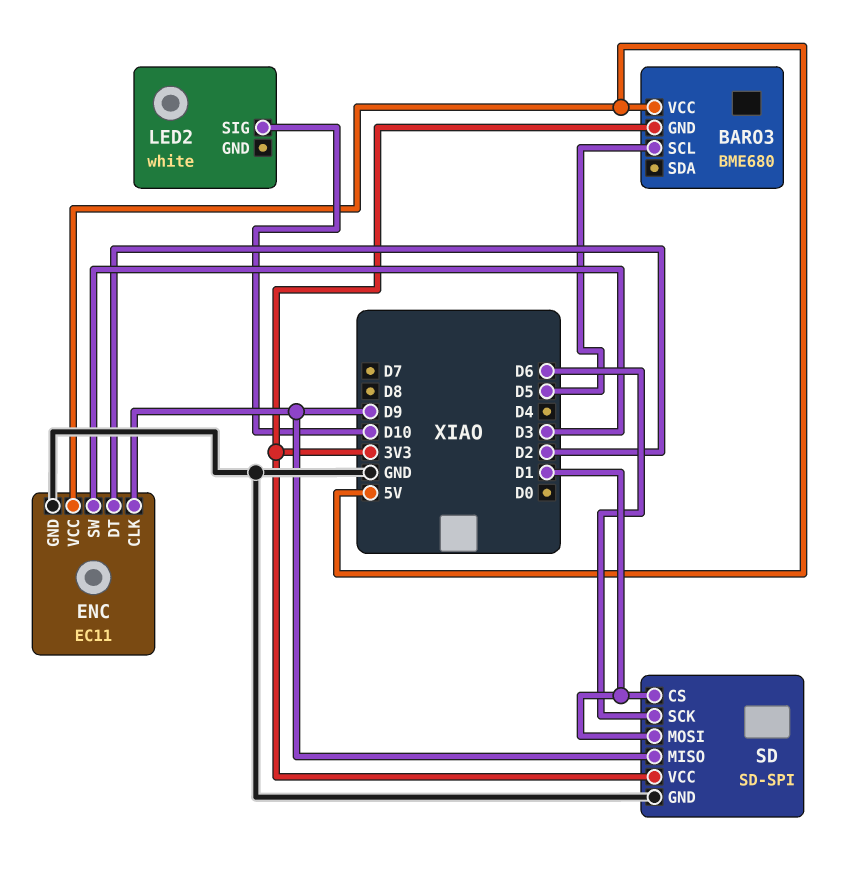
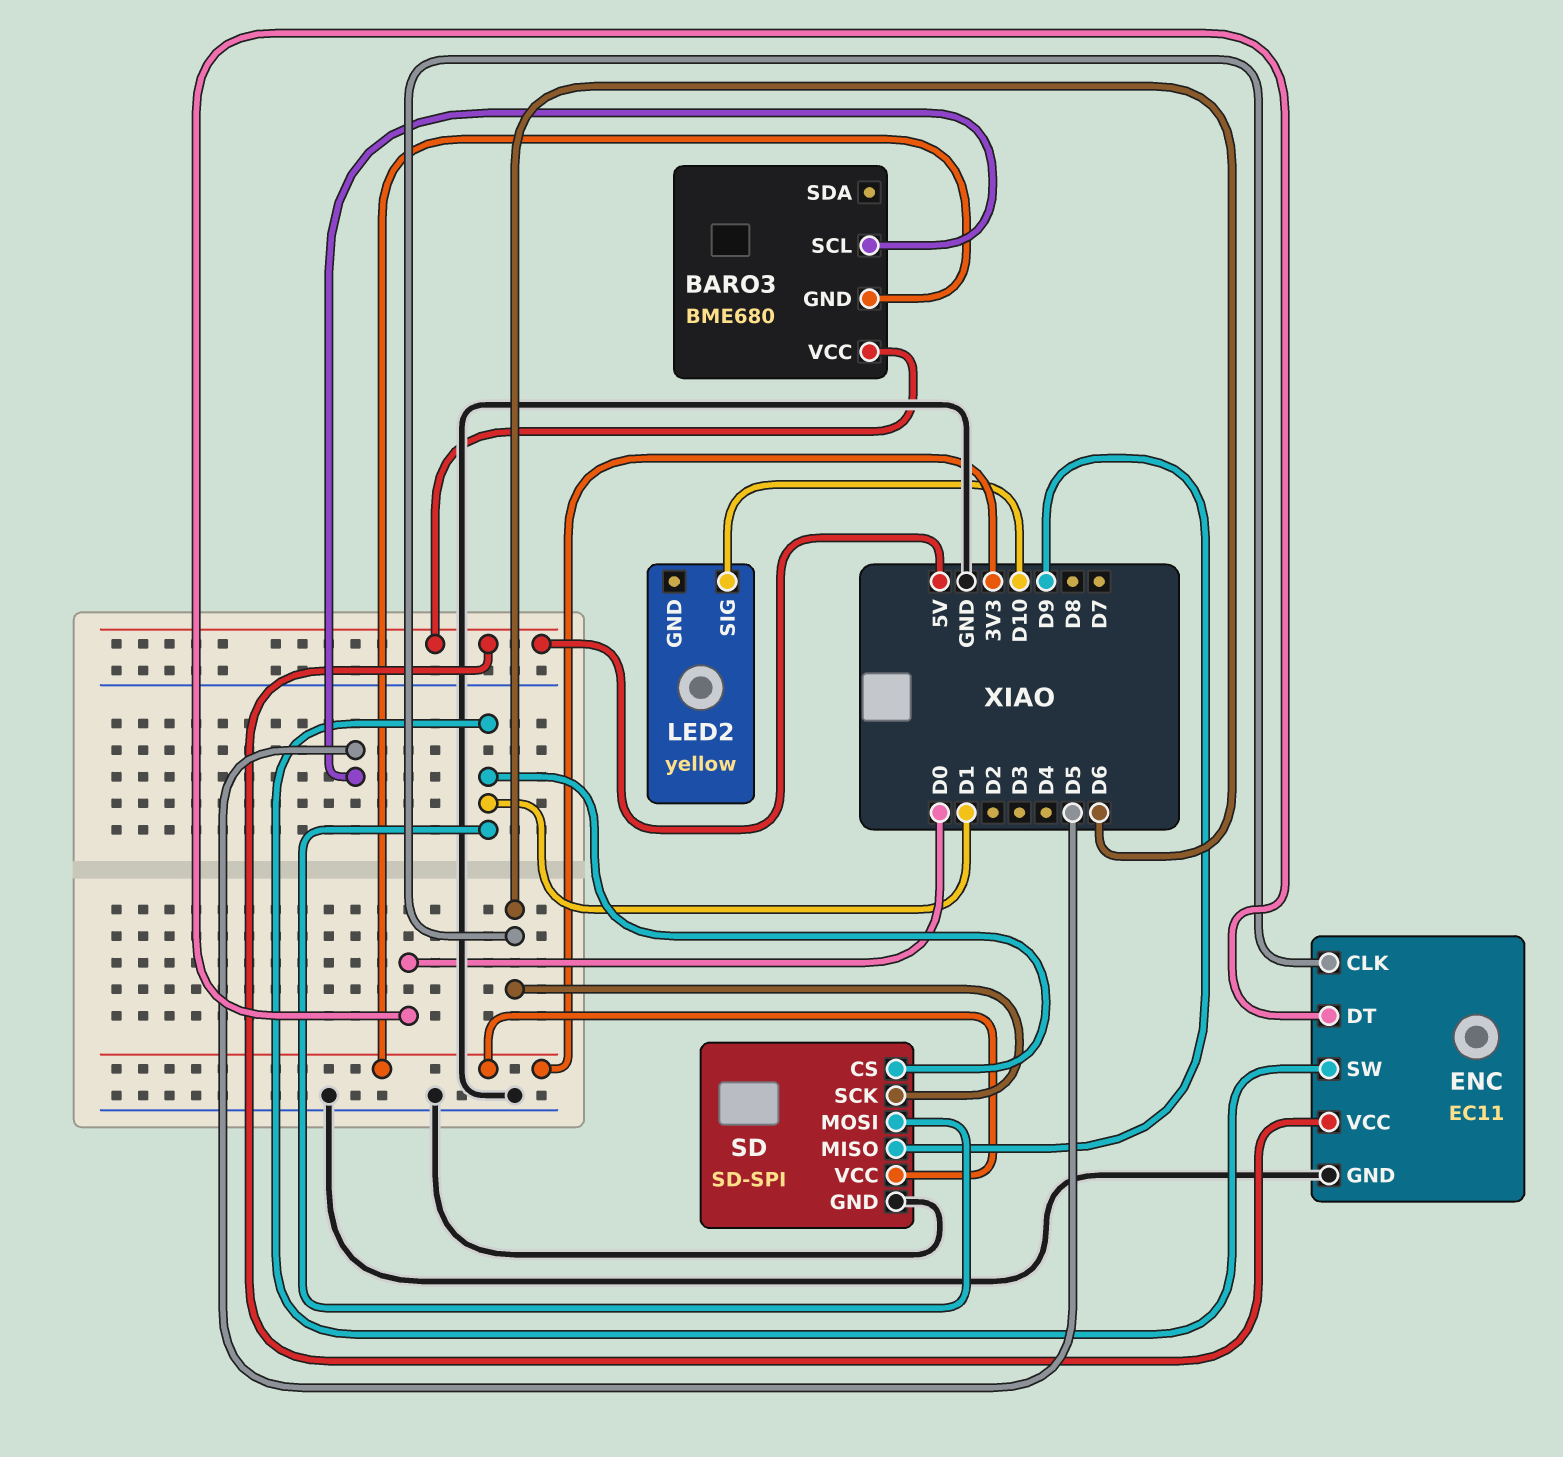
ENC pin CLK: D9 -> D6
ENC pin DT: D2 -> D0
ENC pin SW: D3 -> D1
LED2: white -> yellow

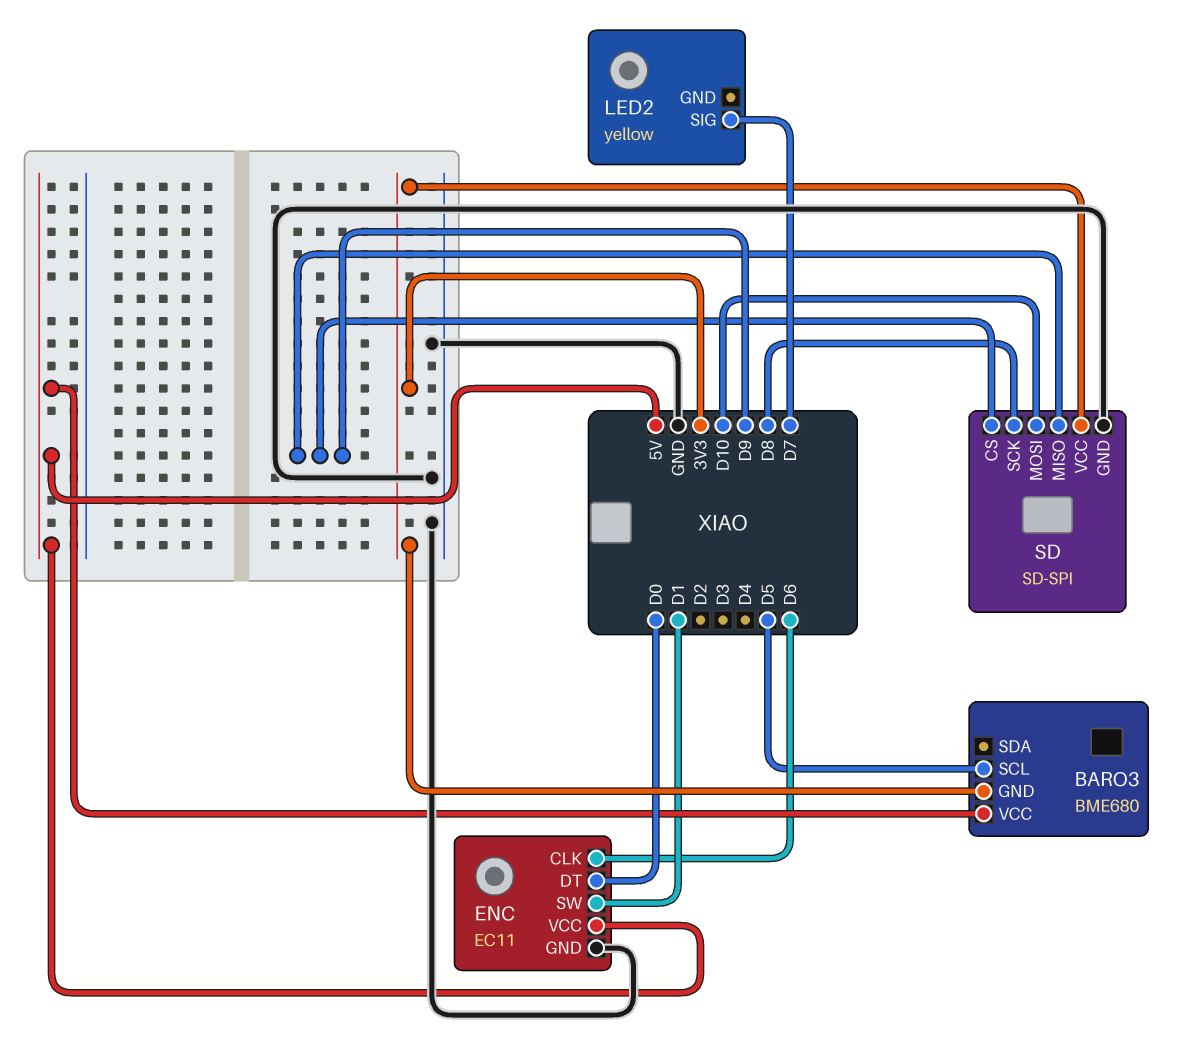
LED2 pin SIG: D10 -> D7
SD pin CS: D1 -> D9
SD pin MOSI: D1 -> D10
SD pin SCK: D6 -> D8

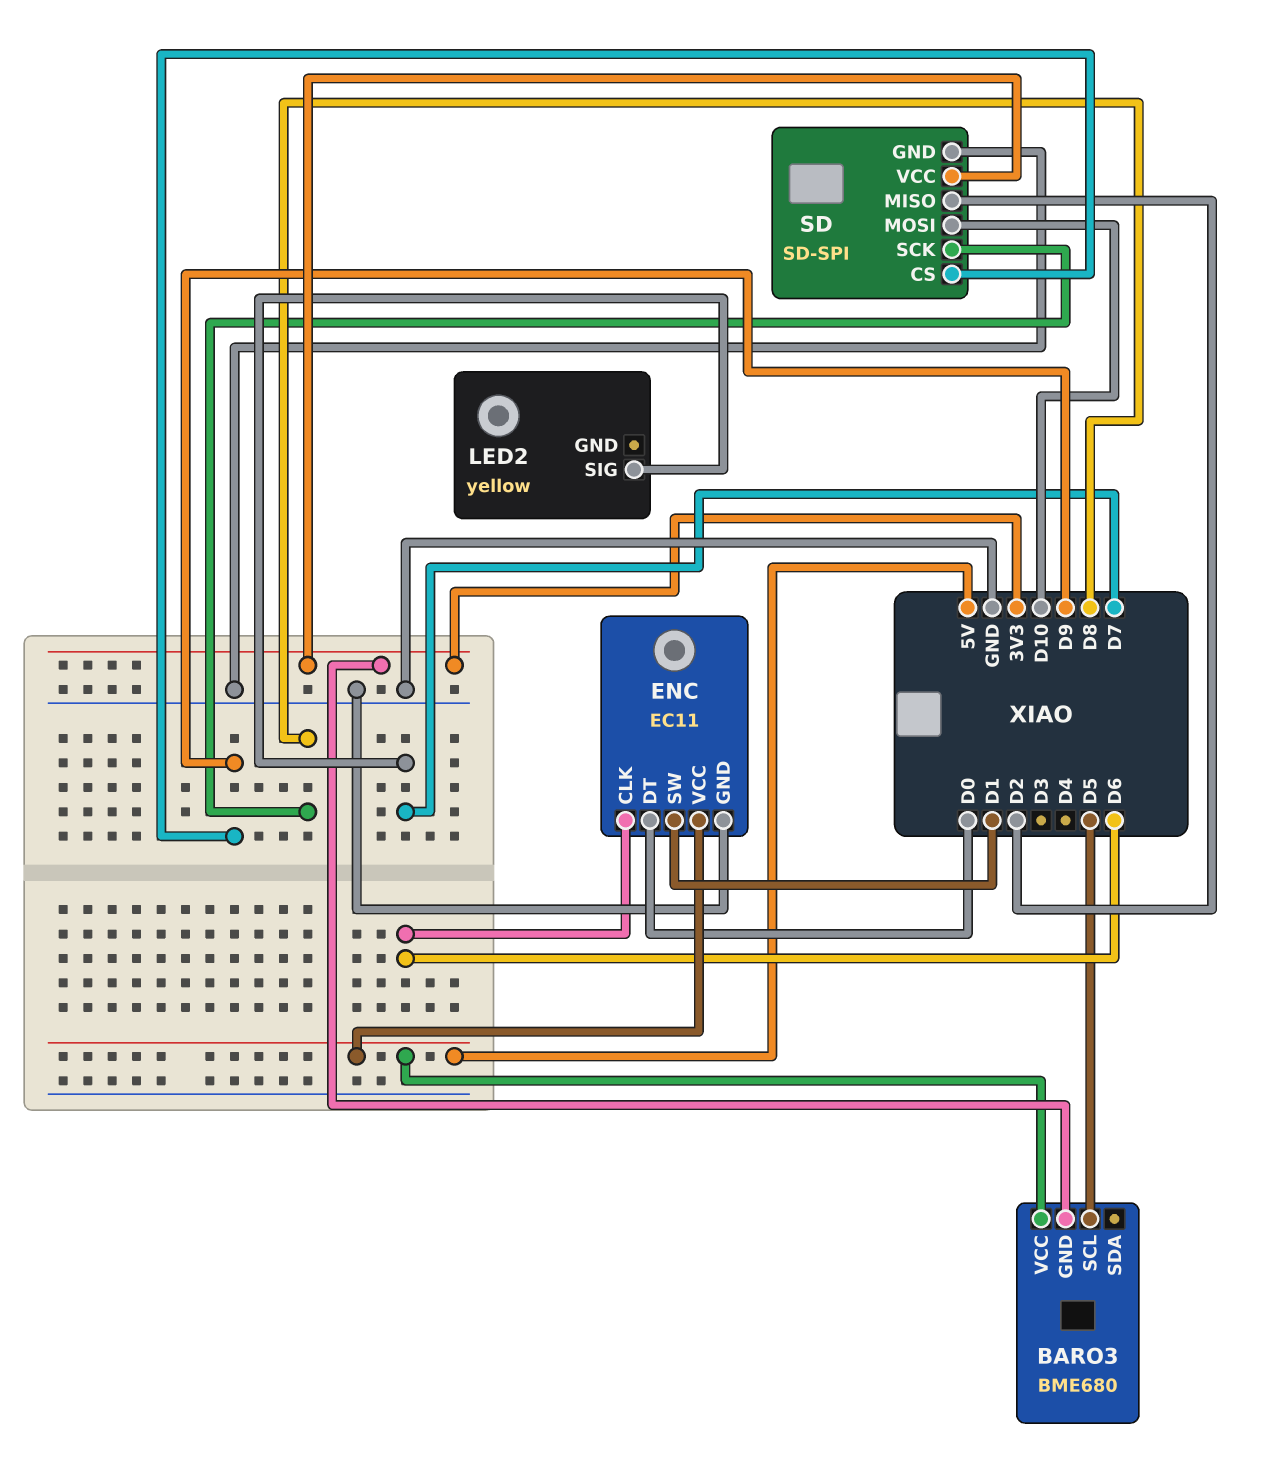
SD pin MISO: D9 -> D2

